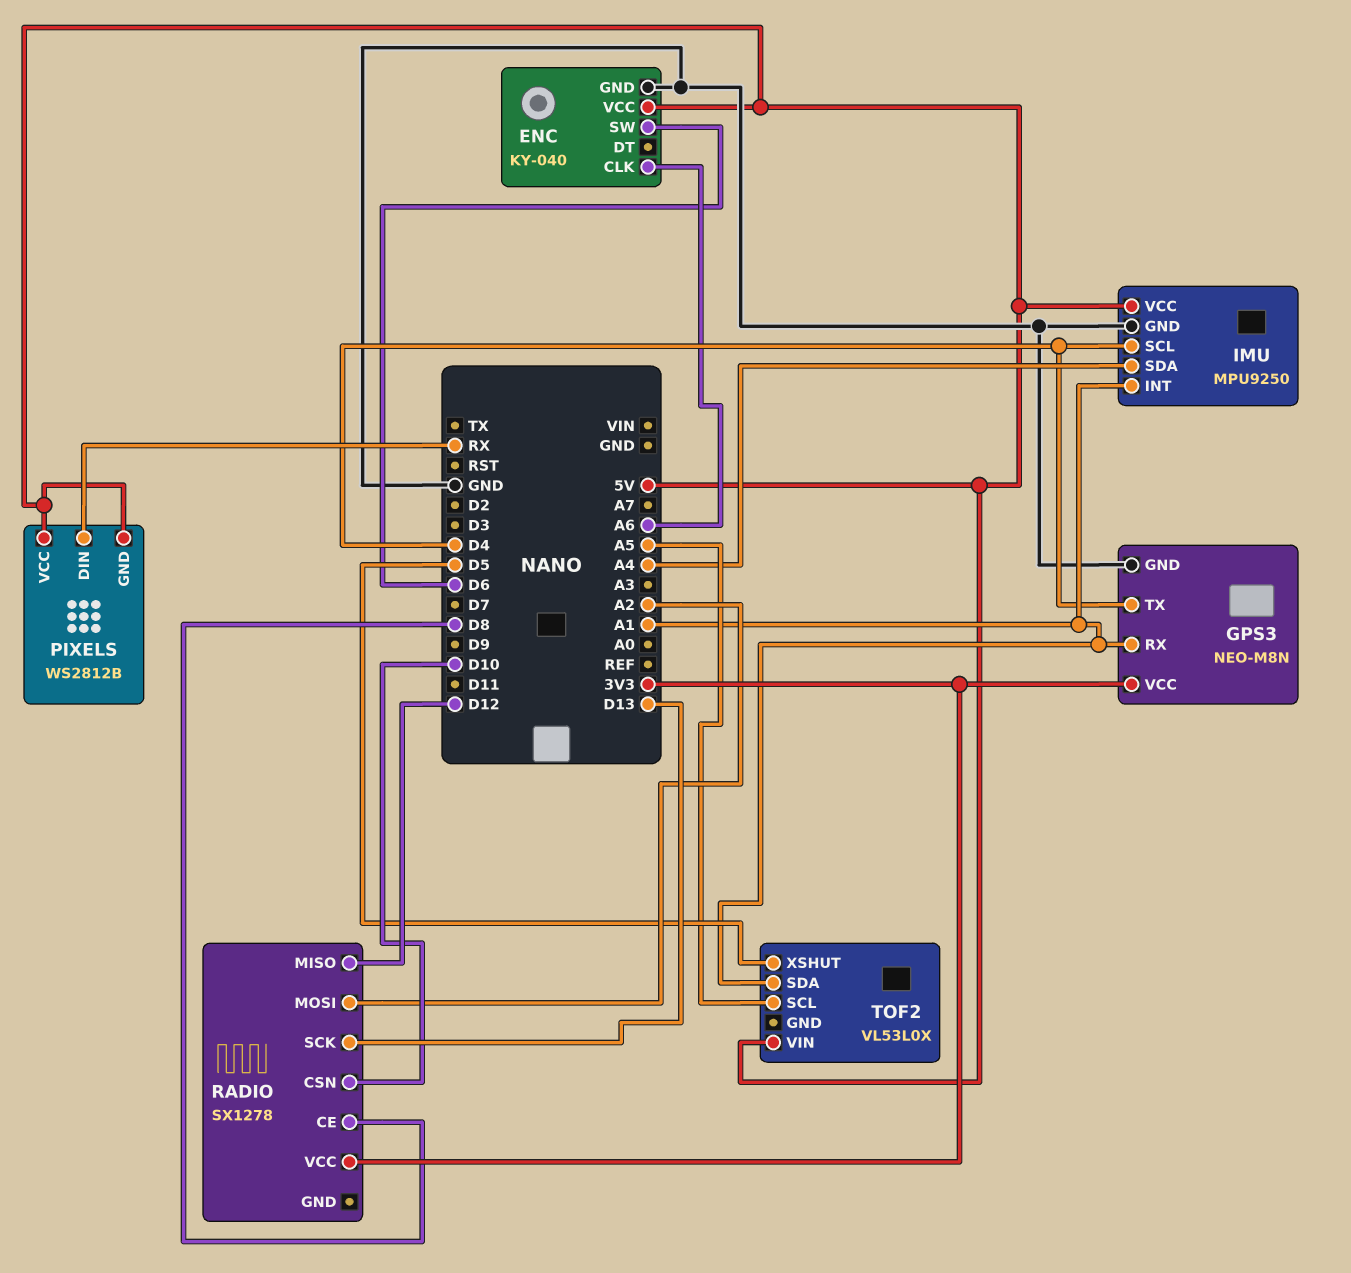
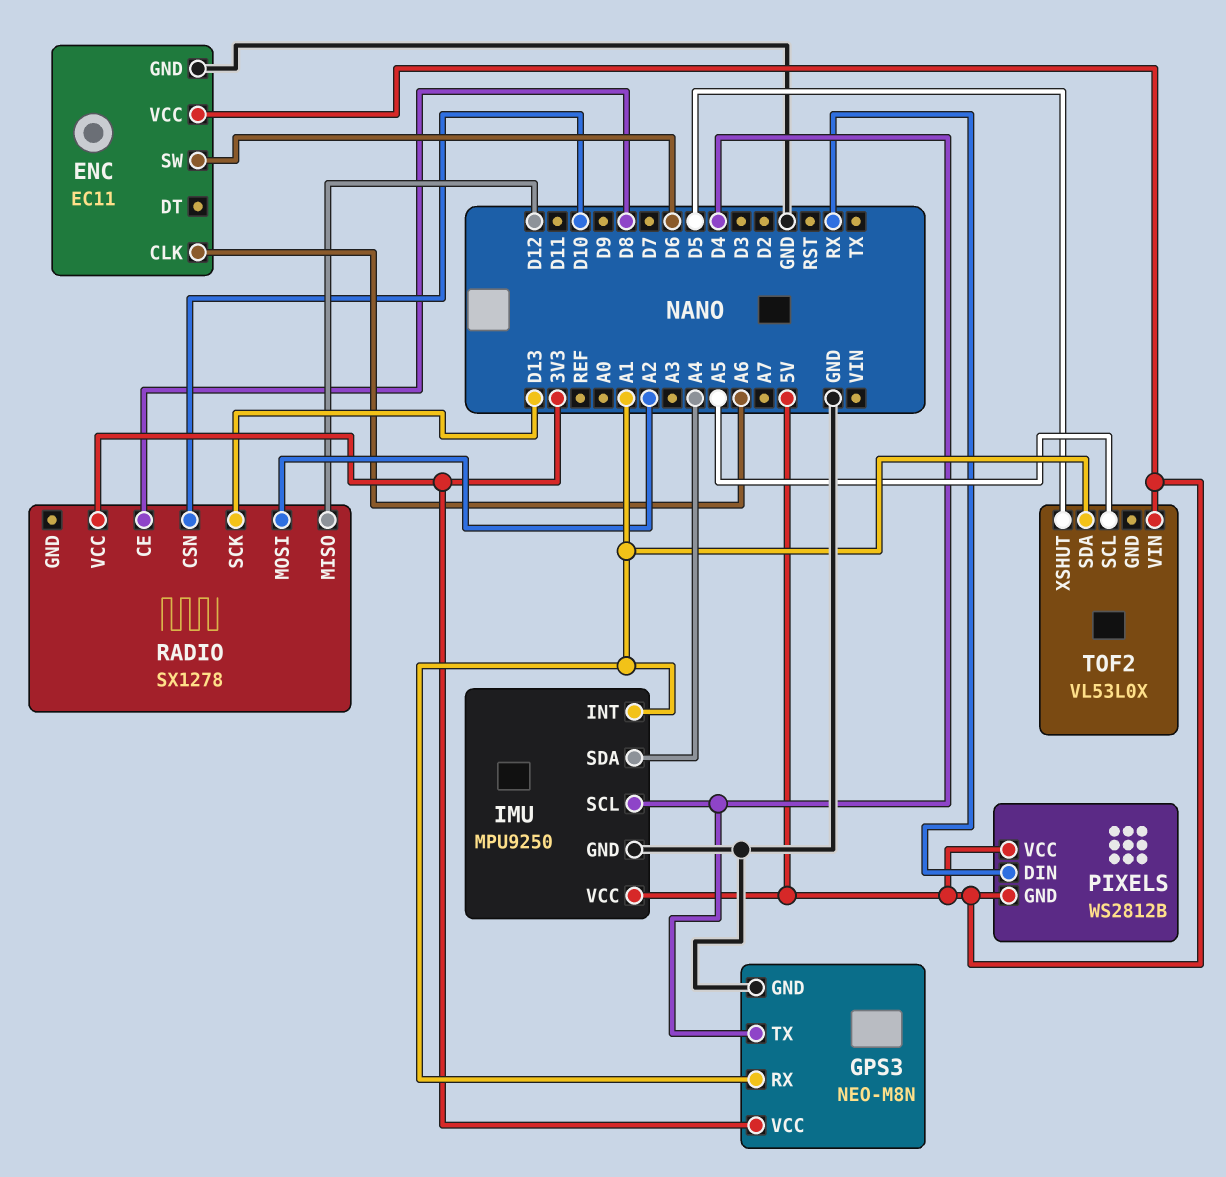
ENC: KY-040 -> EC11

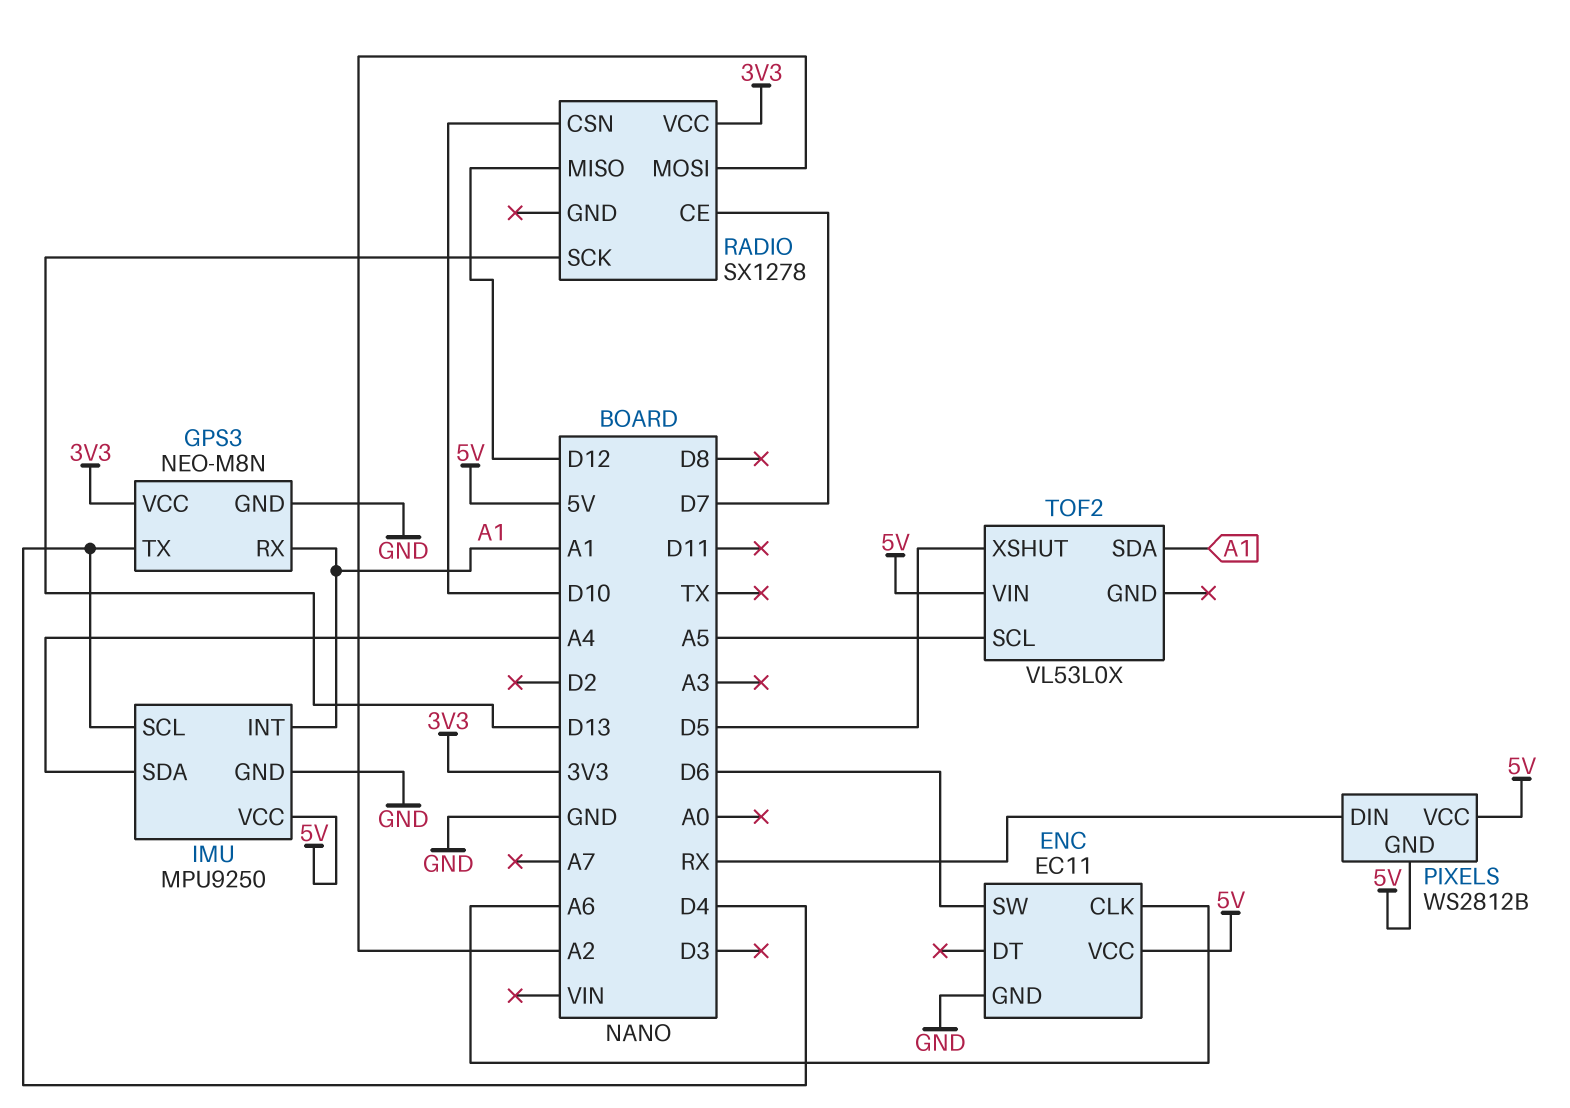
RADIO pin CE: D8 -> D7

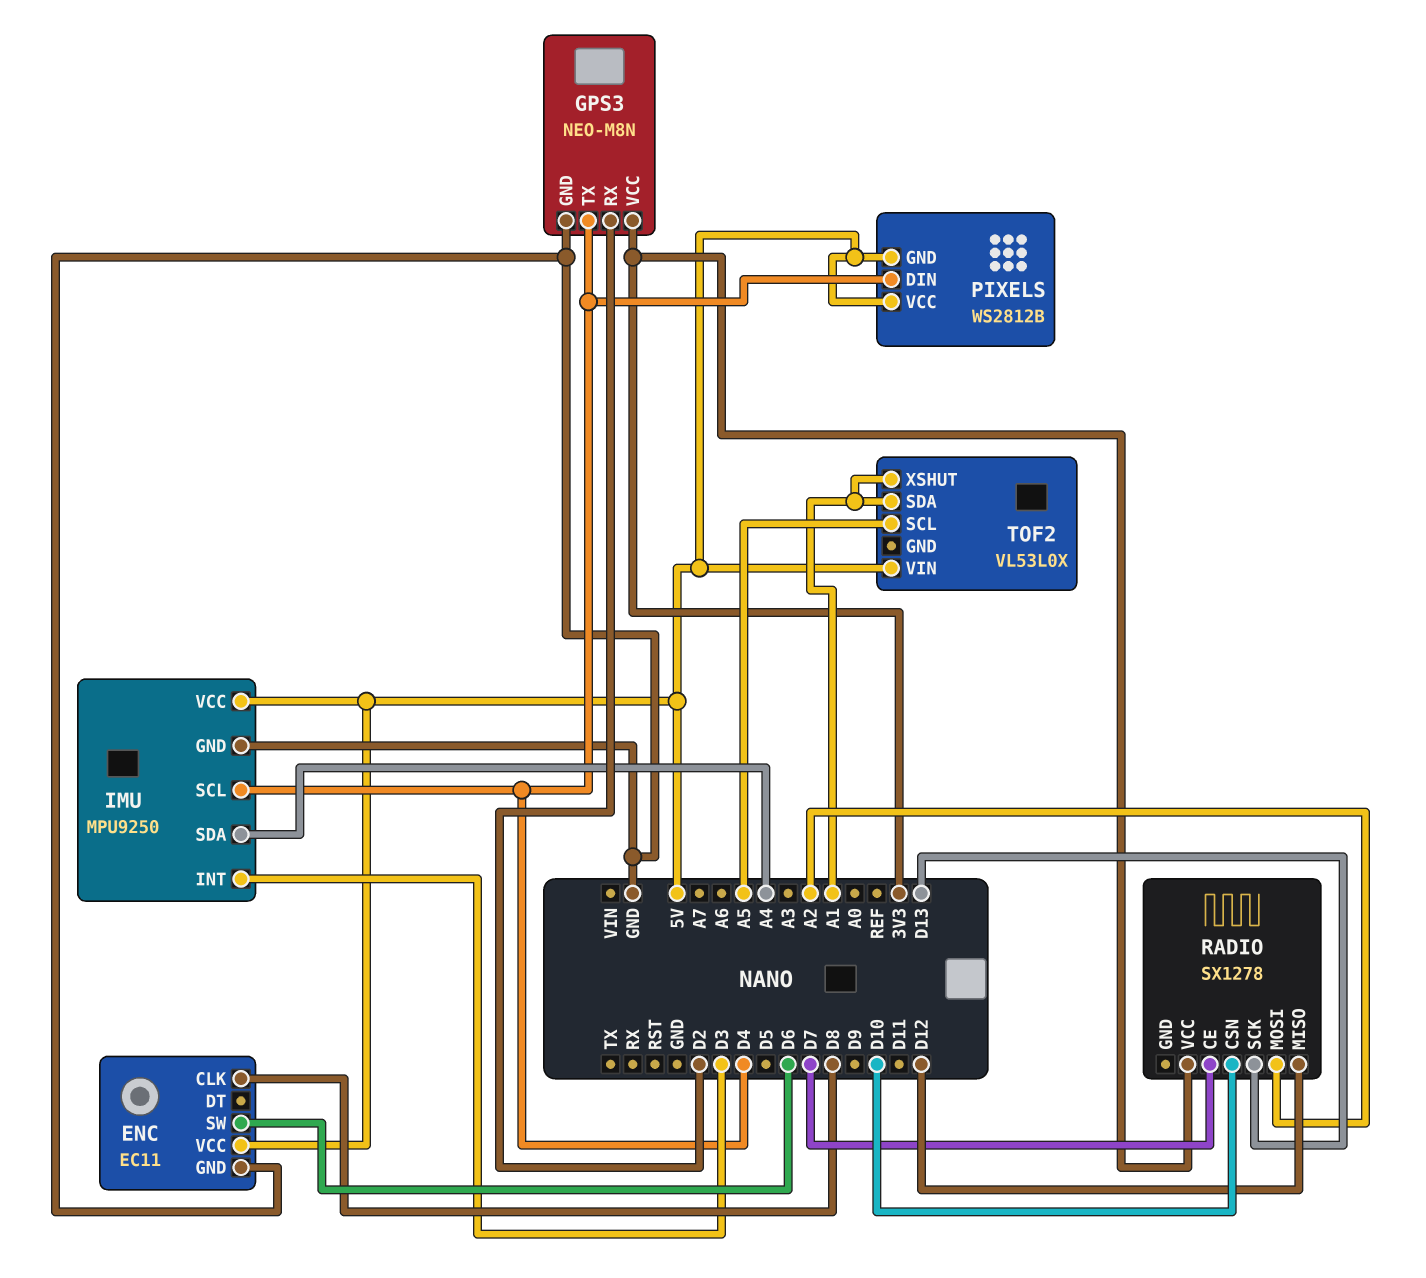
ENC pin CLK: A6 -> D8
GPS3 pin RX: A1 -> D2
IMU pin INT: A1 -> D3
PIXELS pin DIN: RX -> D4
TOF2 pin XSHUT: D5 -> A1

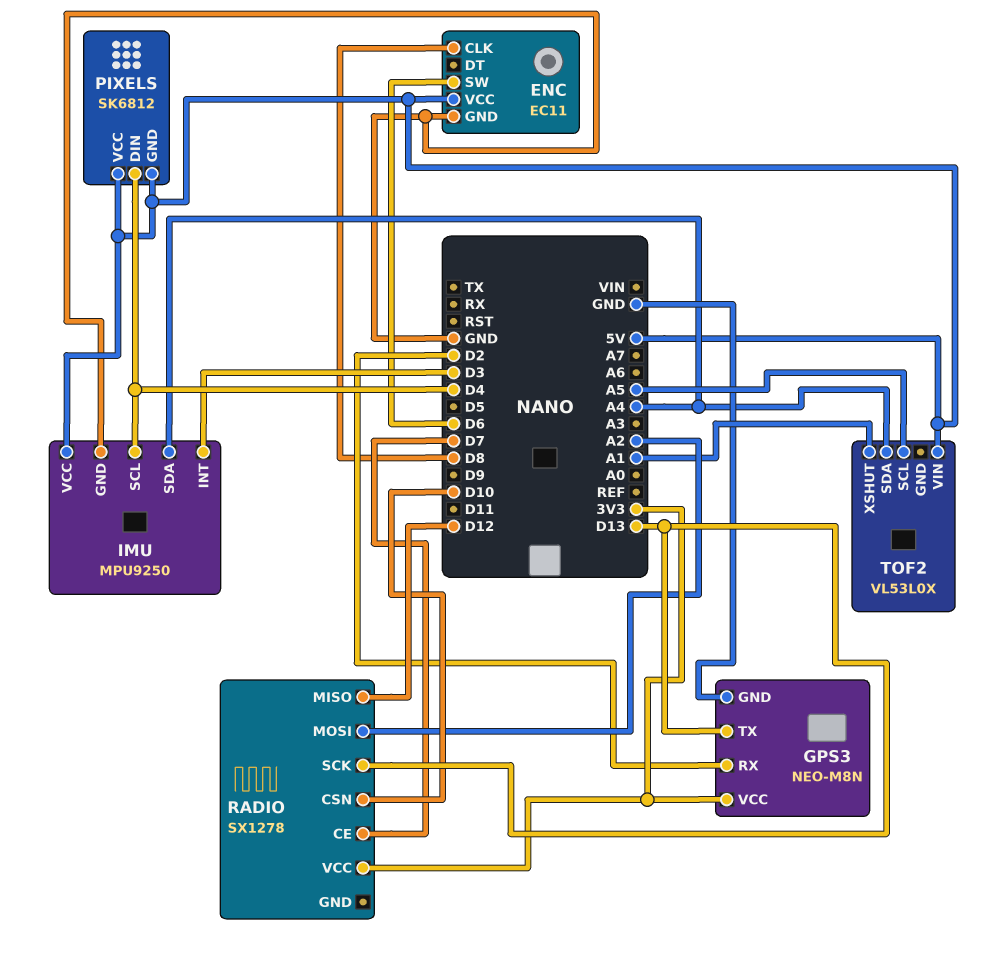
GPS3 pin TX: D4 -> D13
PIXELS: WS2812B -> SK6812
TOF2 pin SDA: A1 -> A4

